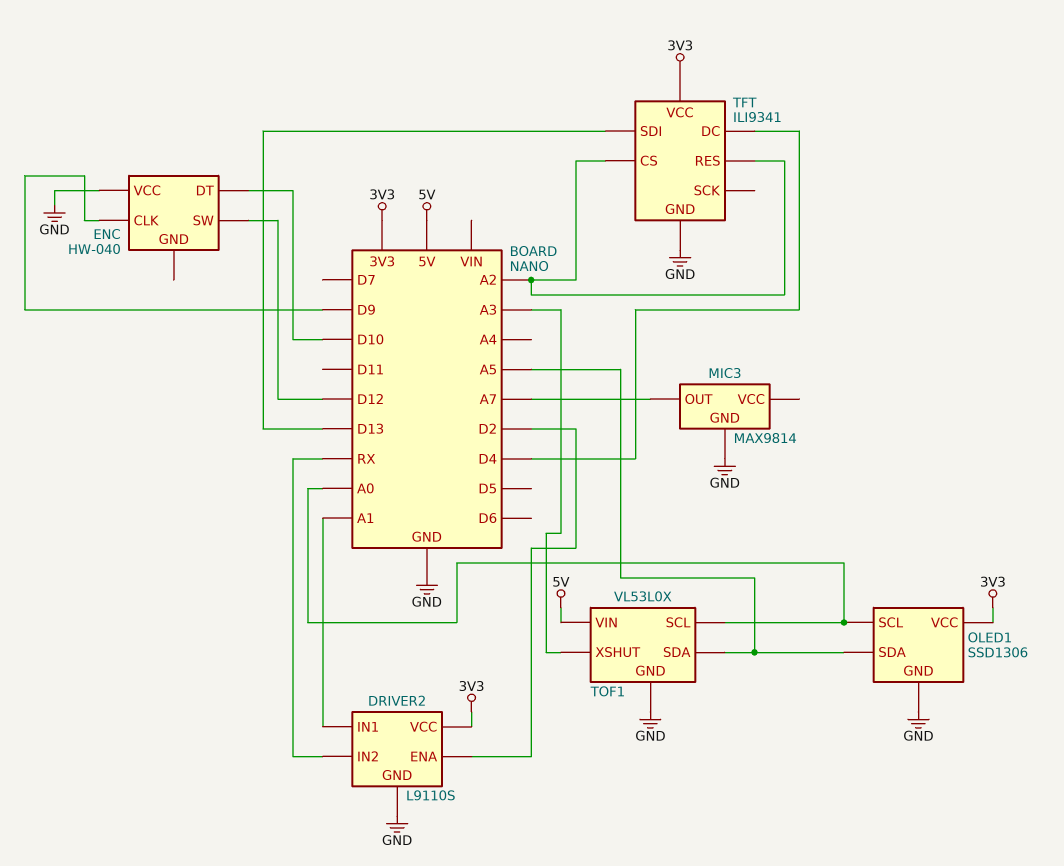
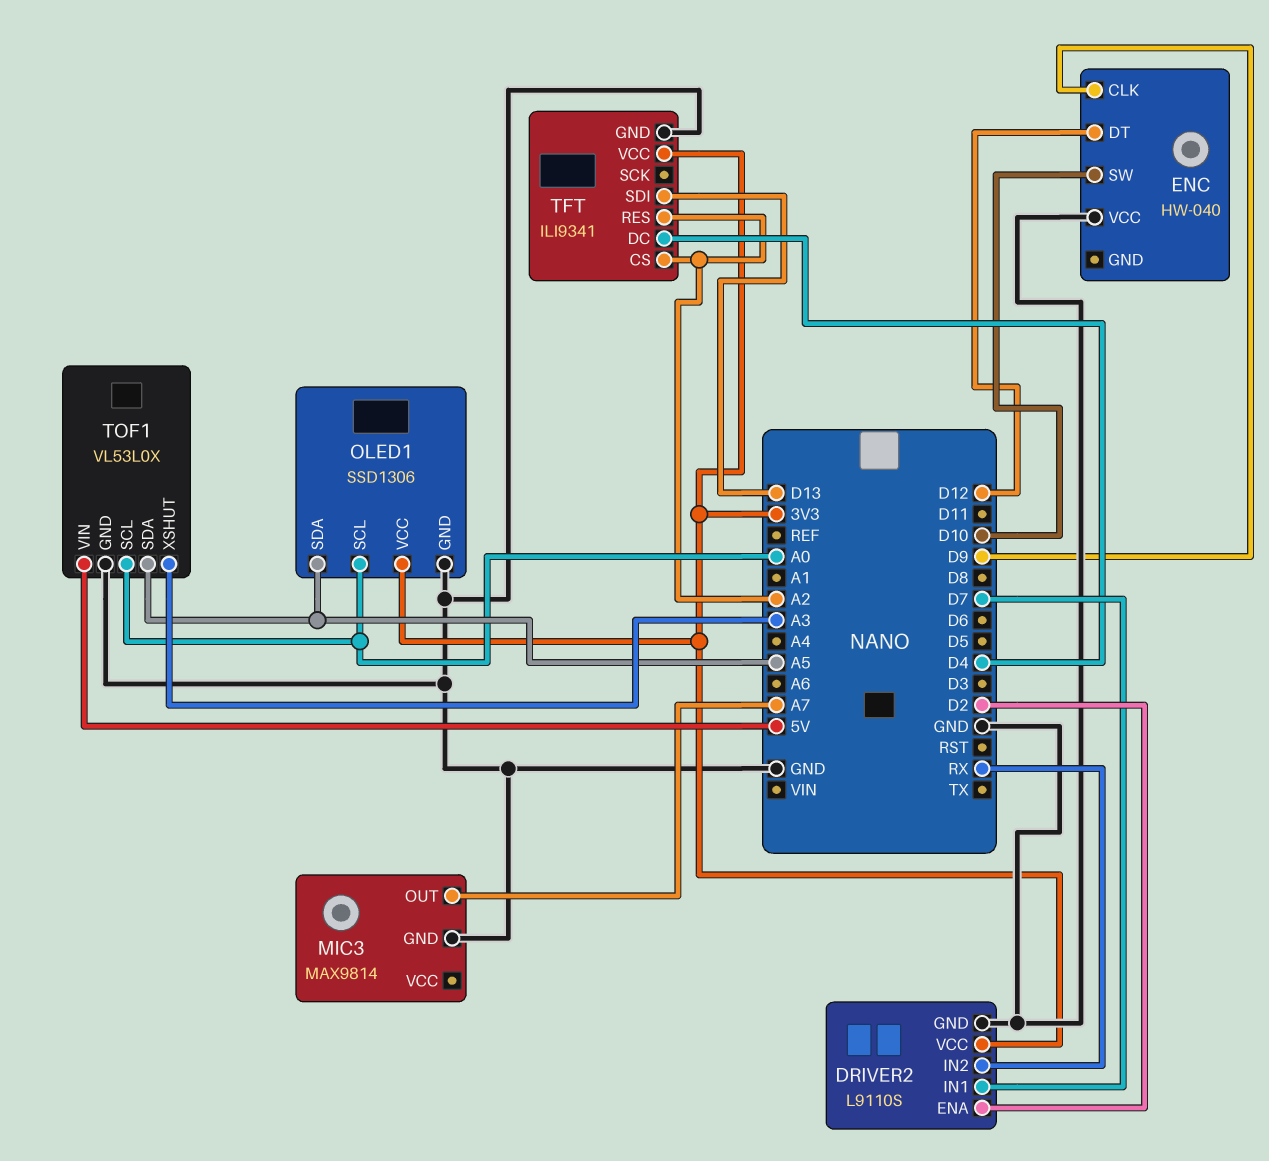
DRIVER2 pin IN1: A1 -> D7
ENC pin DT: D10 -> D12
ENC pin SW: D12 -> D10

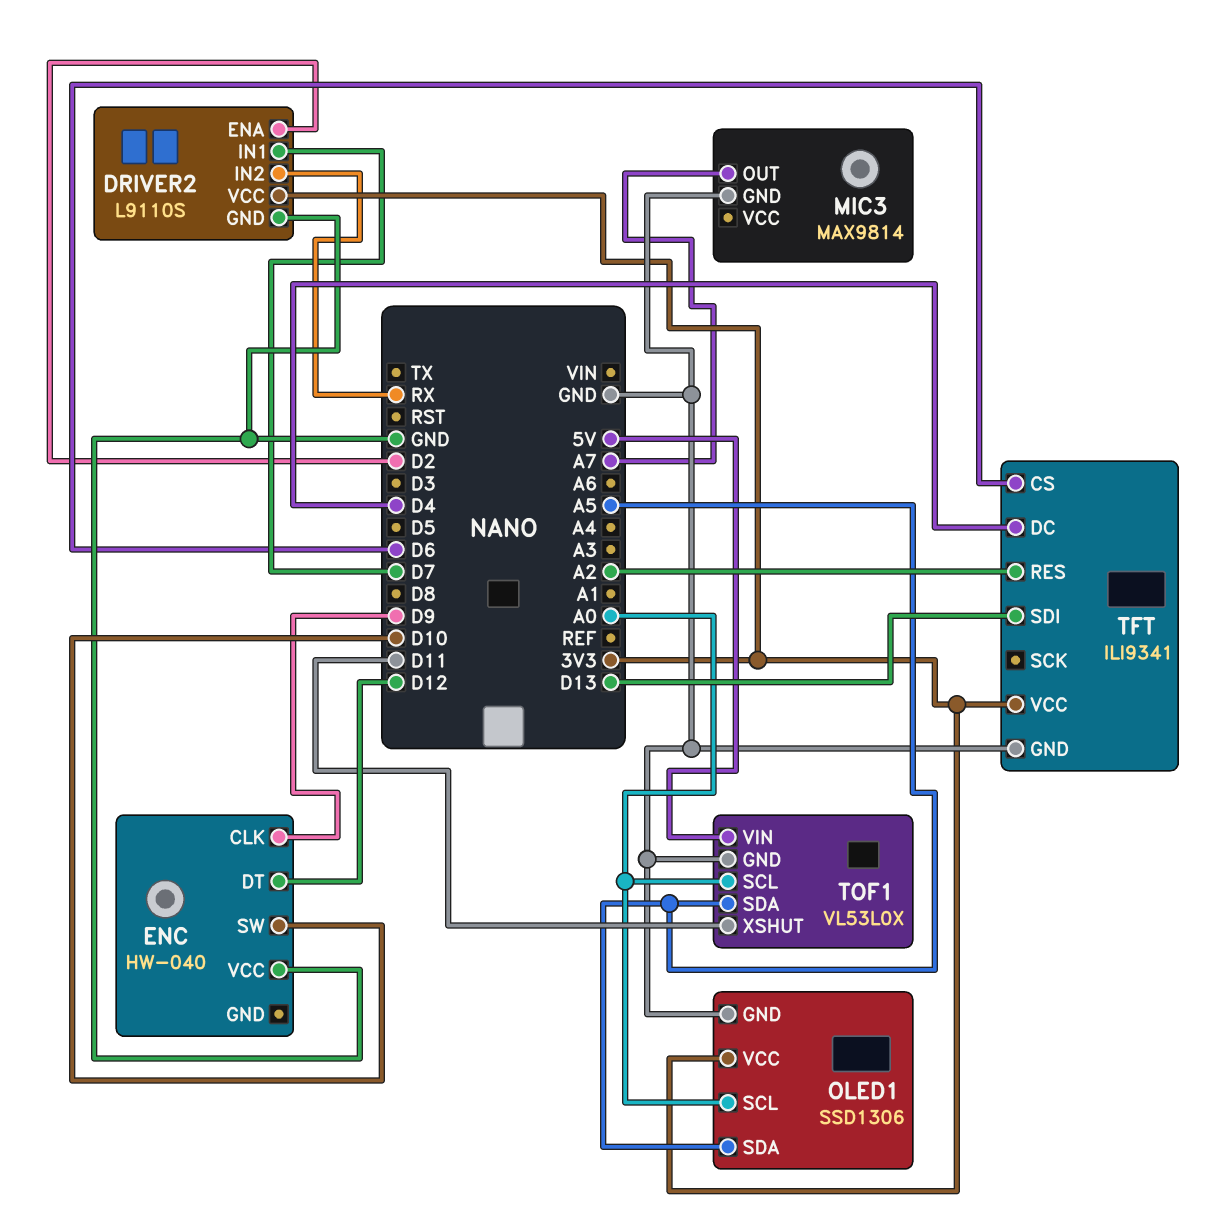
TFT pin CS: A2 -> D6
TOF1 pin XSHUT: A3 -> D11

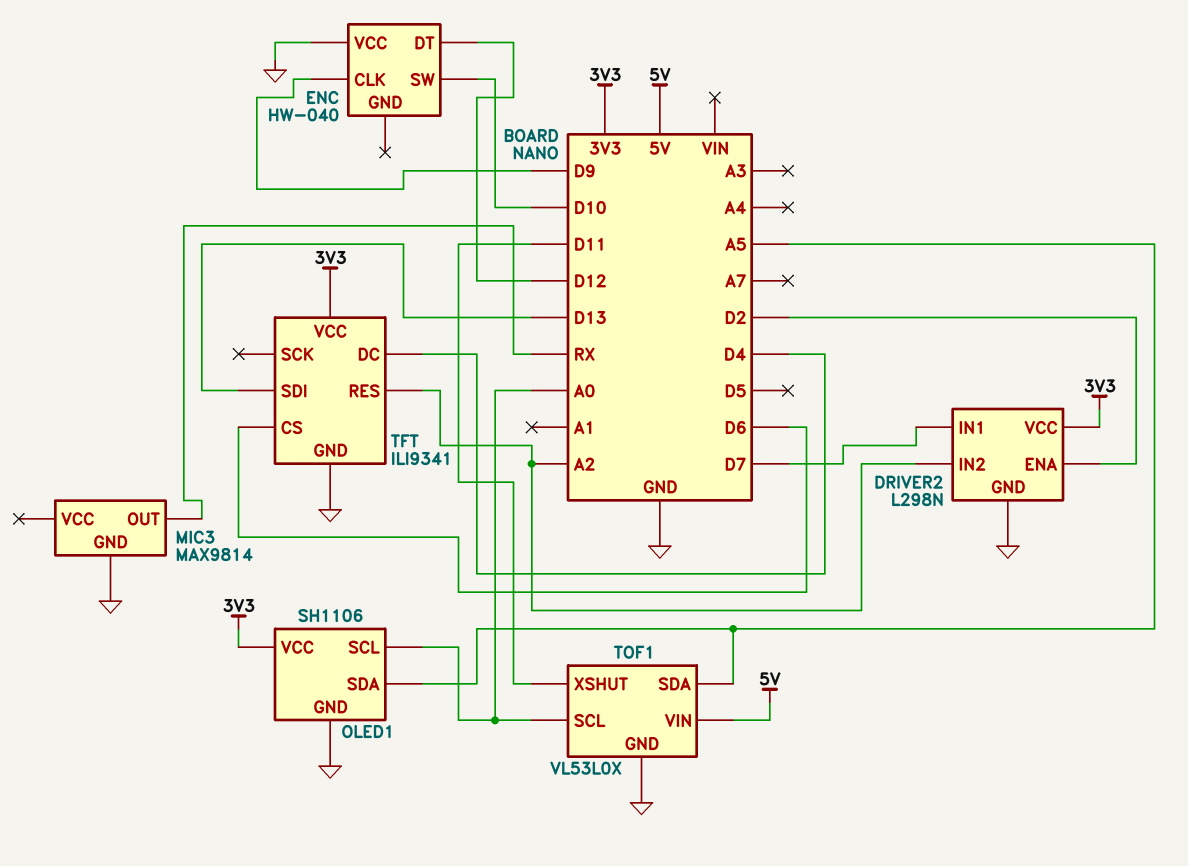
DRIVER2: L9110S -> L298N
DRIVER2 pin IN2: RX -> A2
MIC3 pin OUT: A7 -> RX
OLED1: SSD1306 -> SH1106

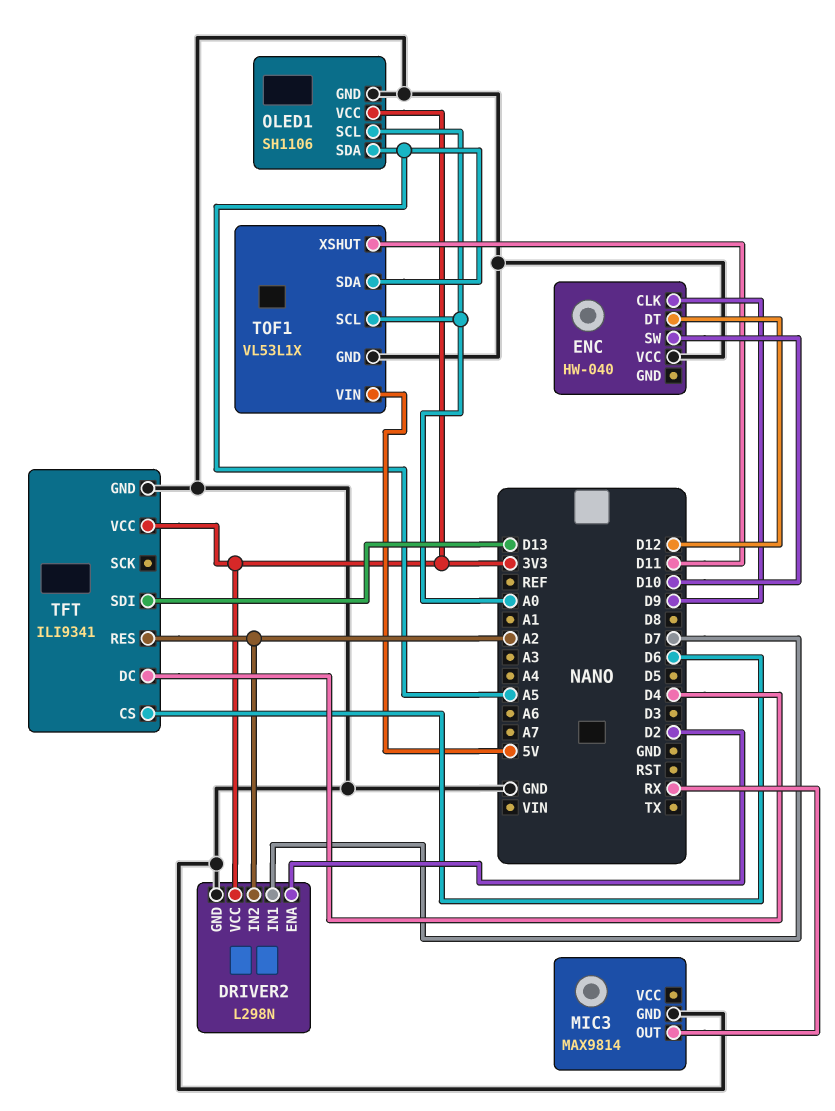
TOF1: VL53L0X -> VL53L1X

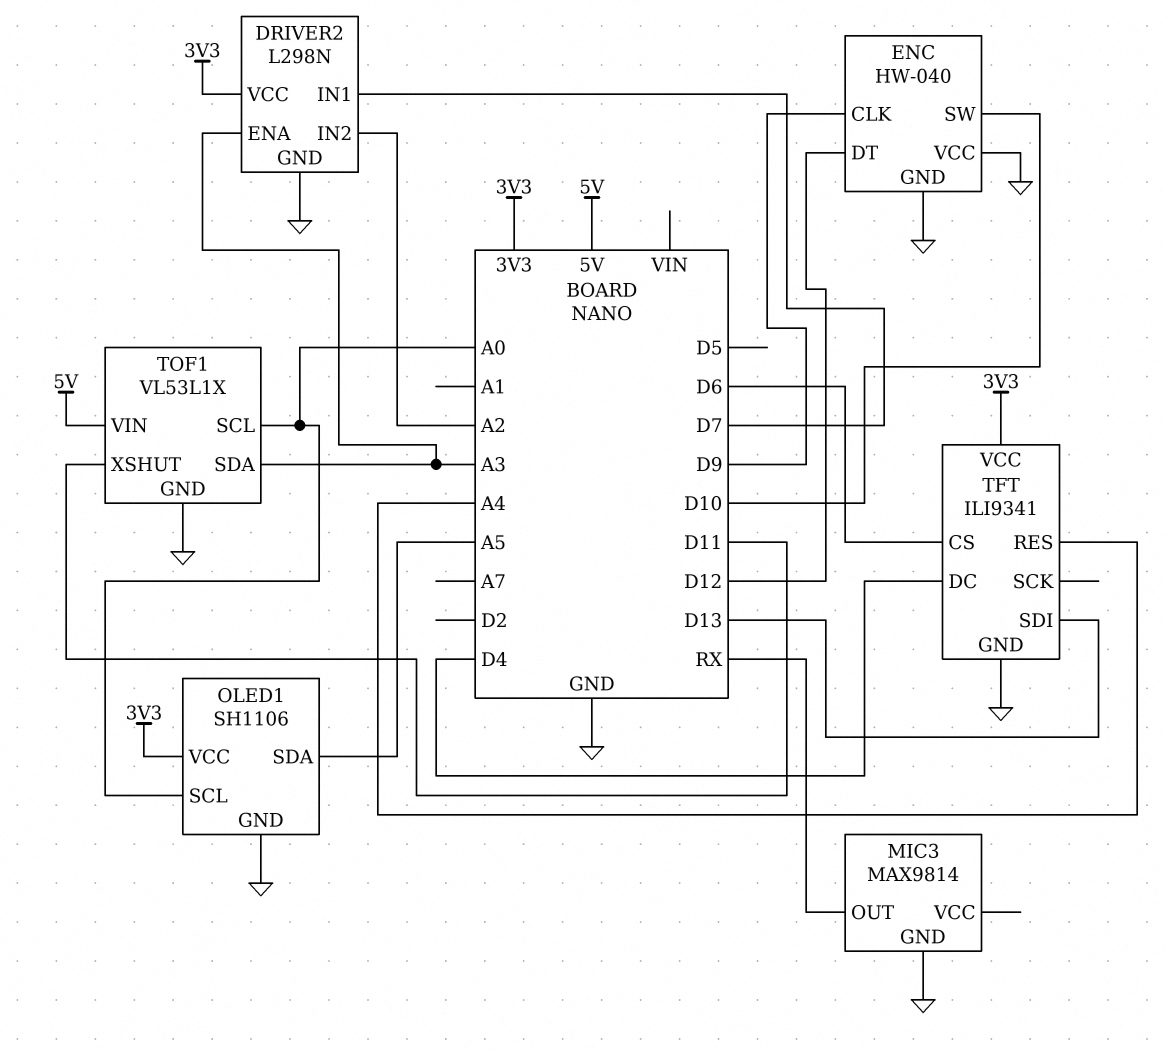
DRIVER2 pin ENA: D2 -> A3
ENC pin GND: none -> GND
TFT pin RES: A2 -> A4
TOF1 pin SDA: A5 -> A3

